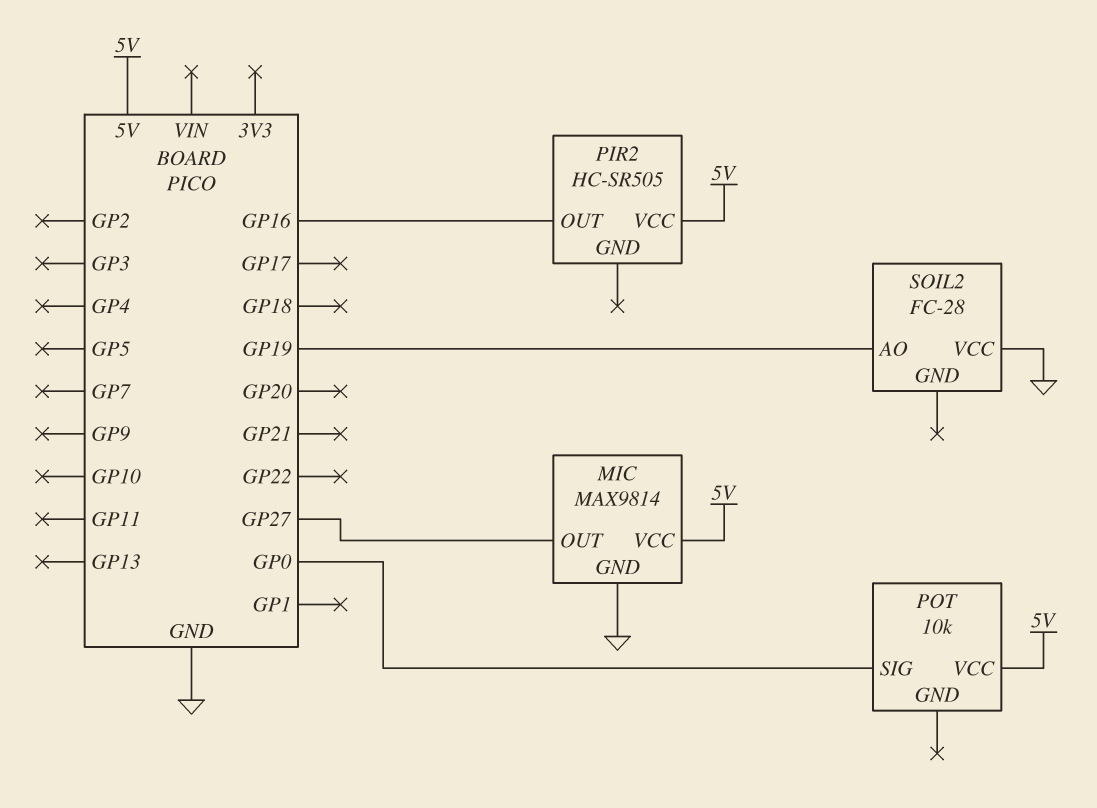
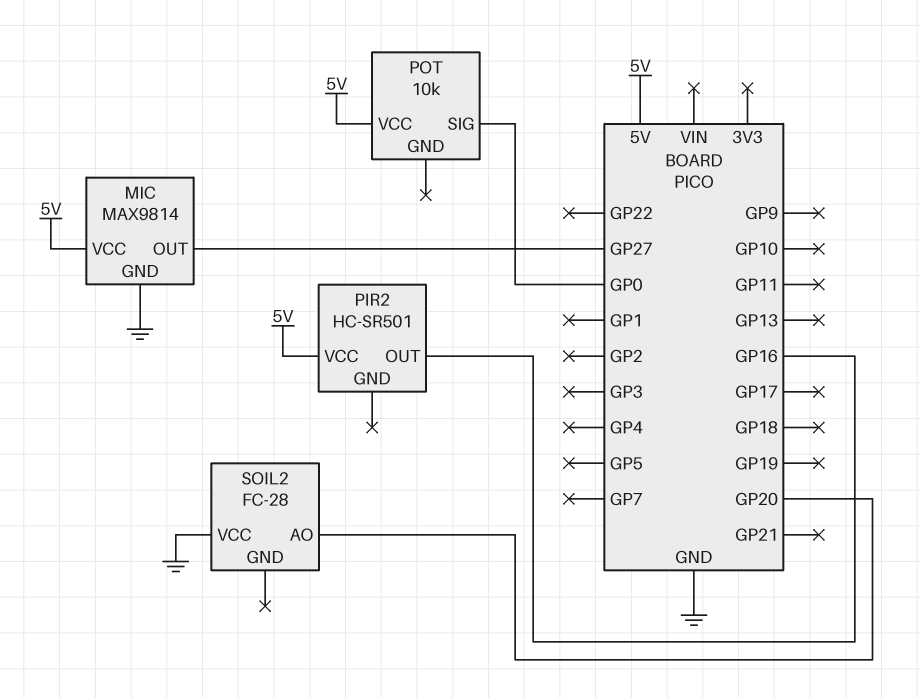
PIR2: HC-SR505 -> HC-SR501
SOIL2 pin AO: GP19 -> GP20

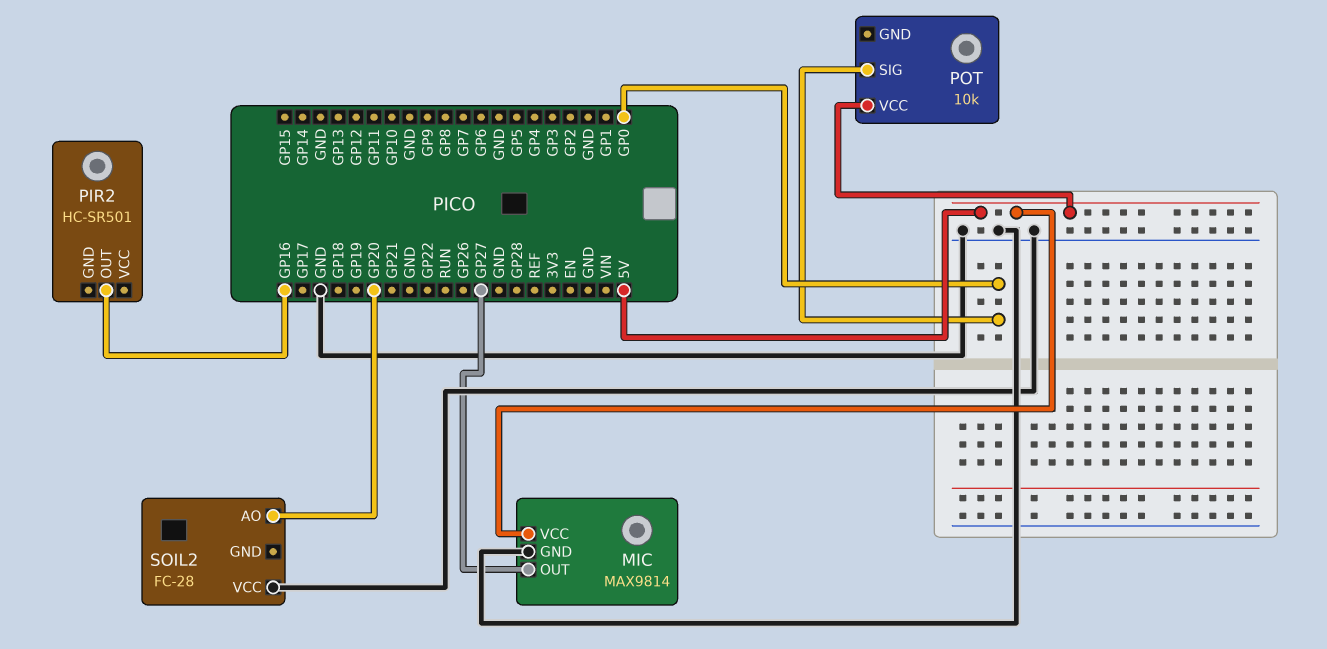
PIR2 pin VCC: 5V -> none

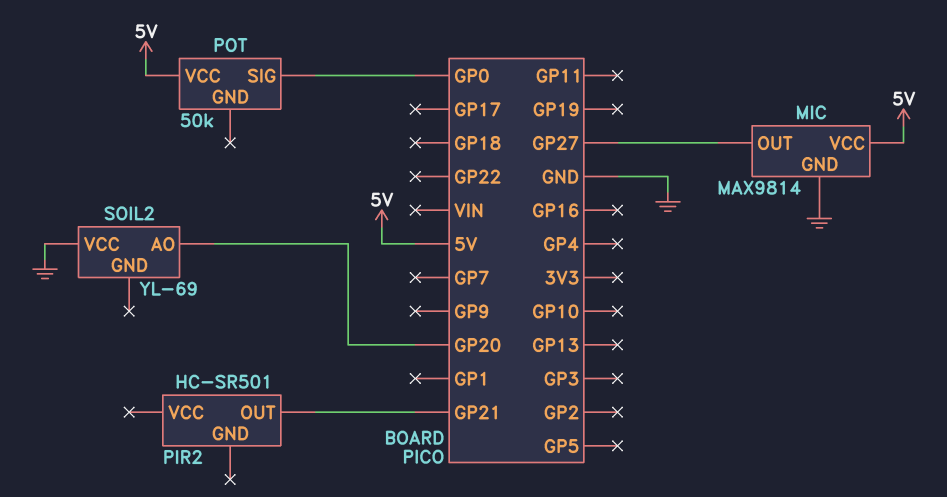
PIR2 pin OUT: GP16 -> GP21
POT: 10k -> 50k
SOIL2: FC-28 -> YL-69

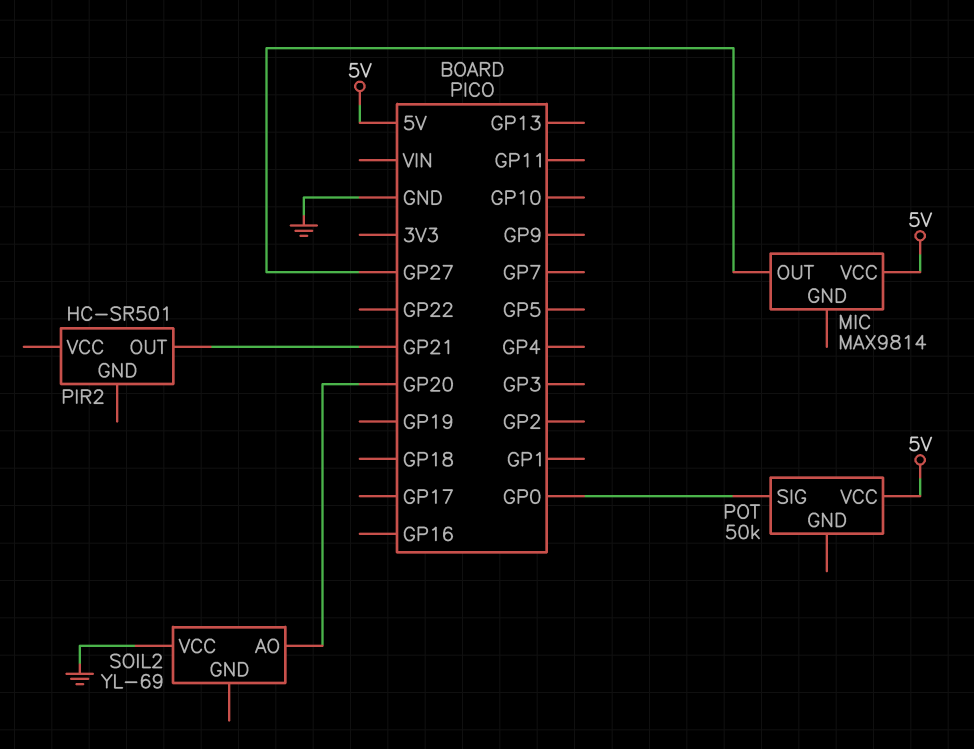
MIC pin GND: GND -> none

